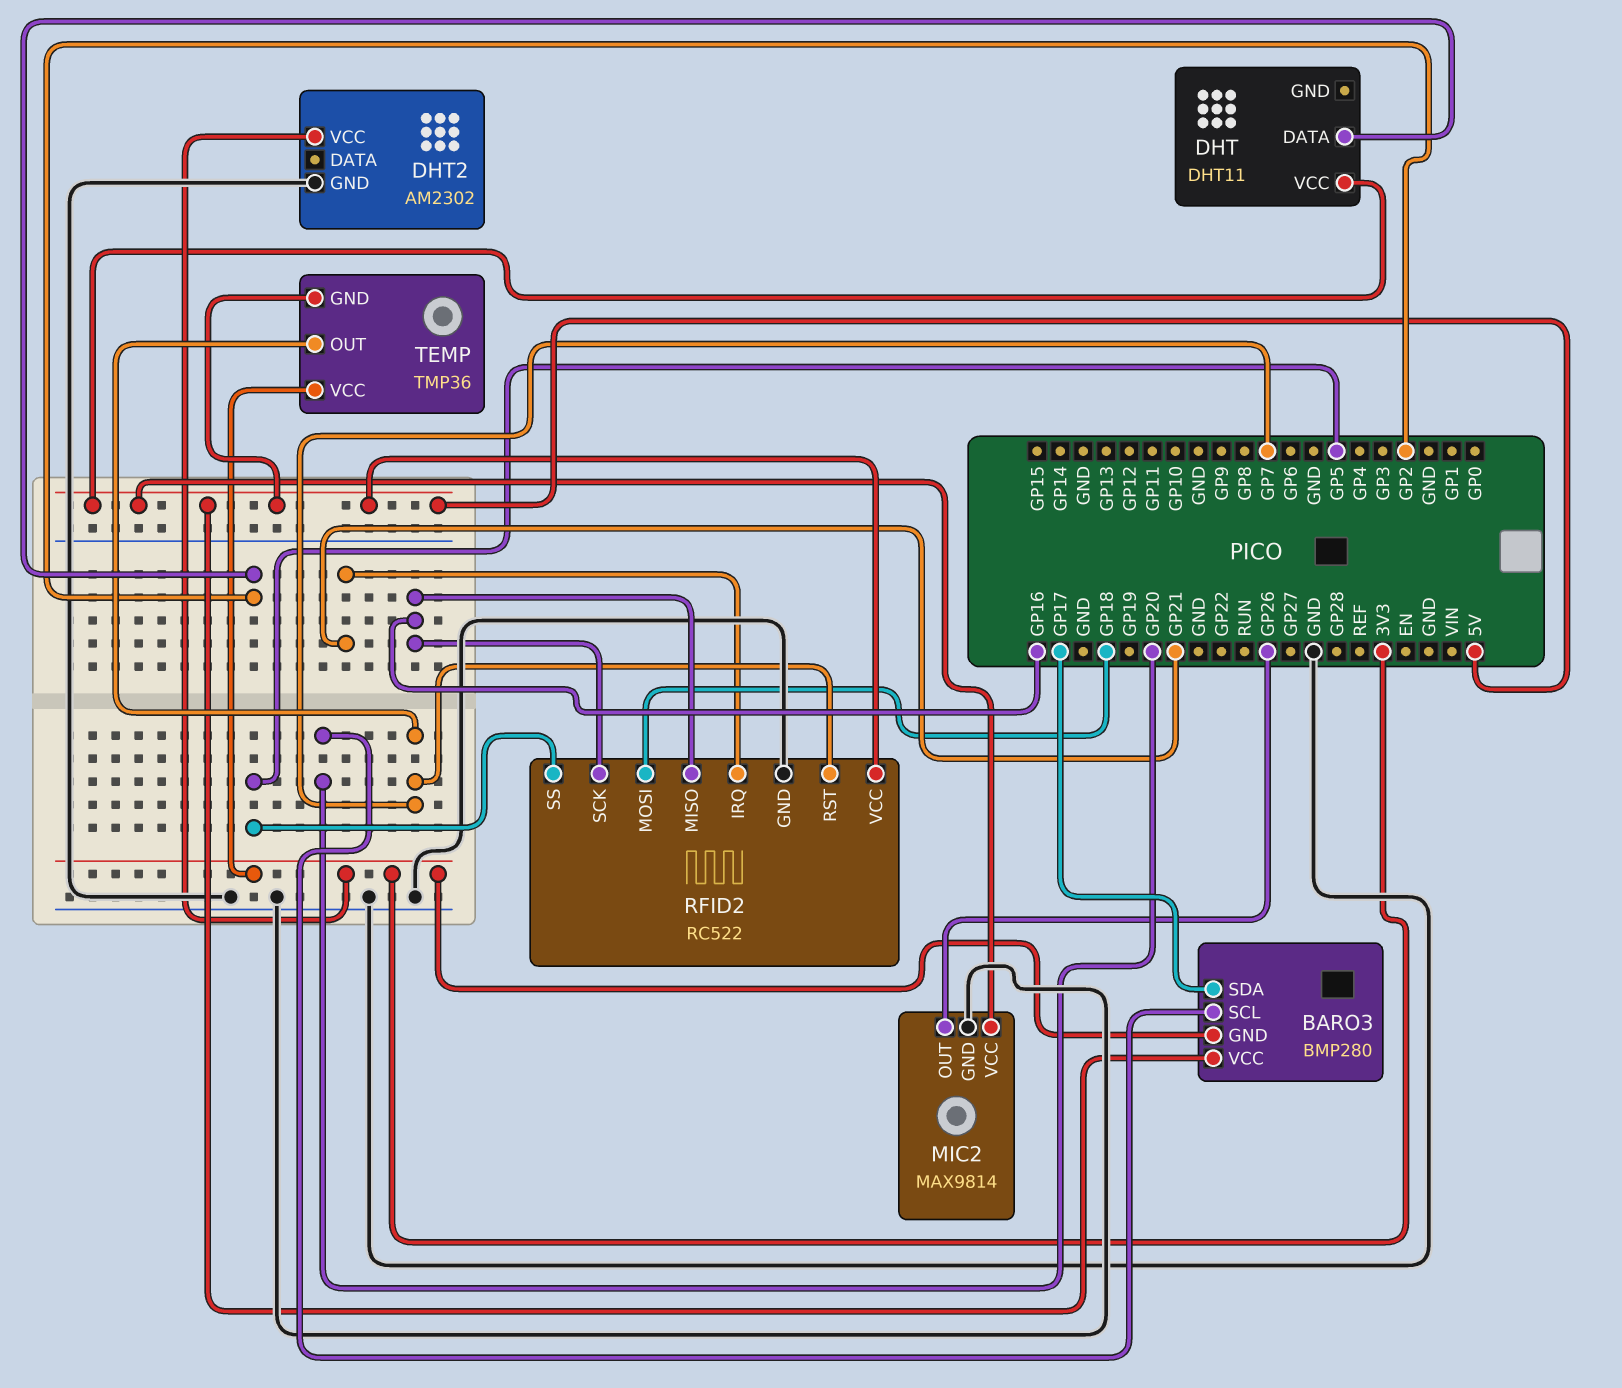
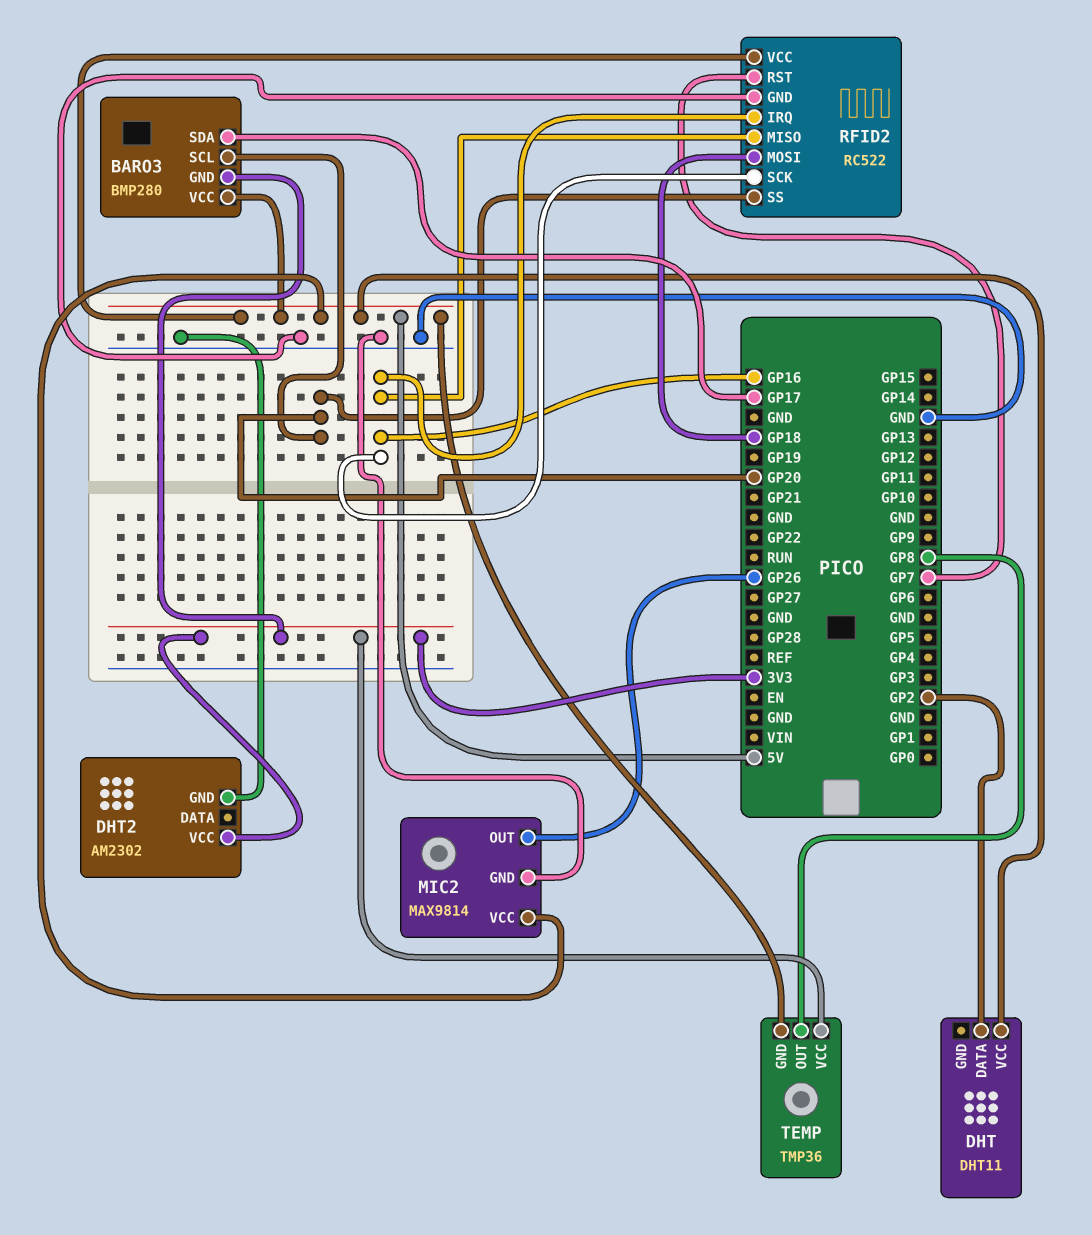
RFID2 pin IRQ: GP21 -> GP16
RFID2 pin SS: GP5 -> GP20
TEMP pin OUT: GP7 -> GP8

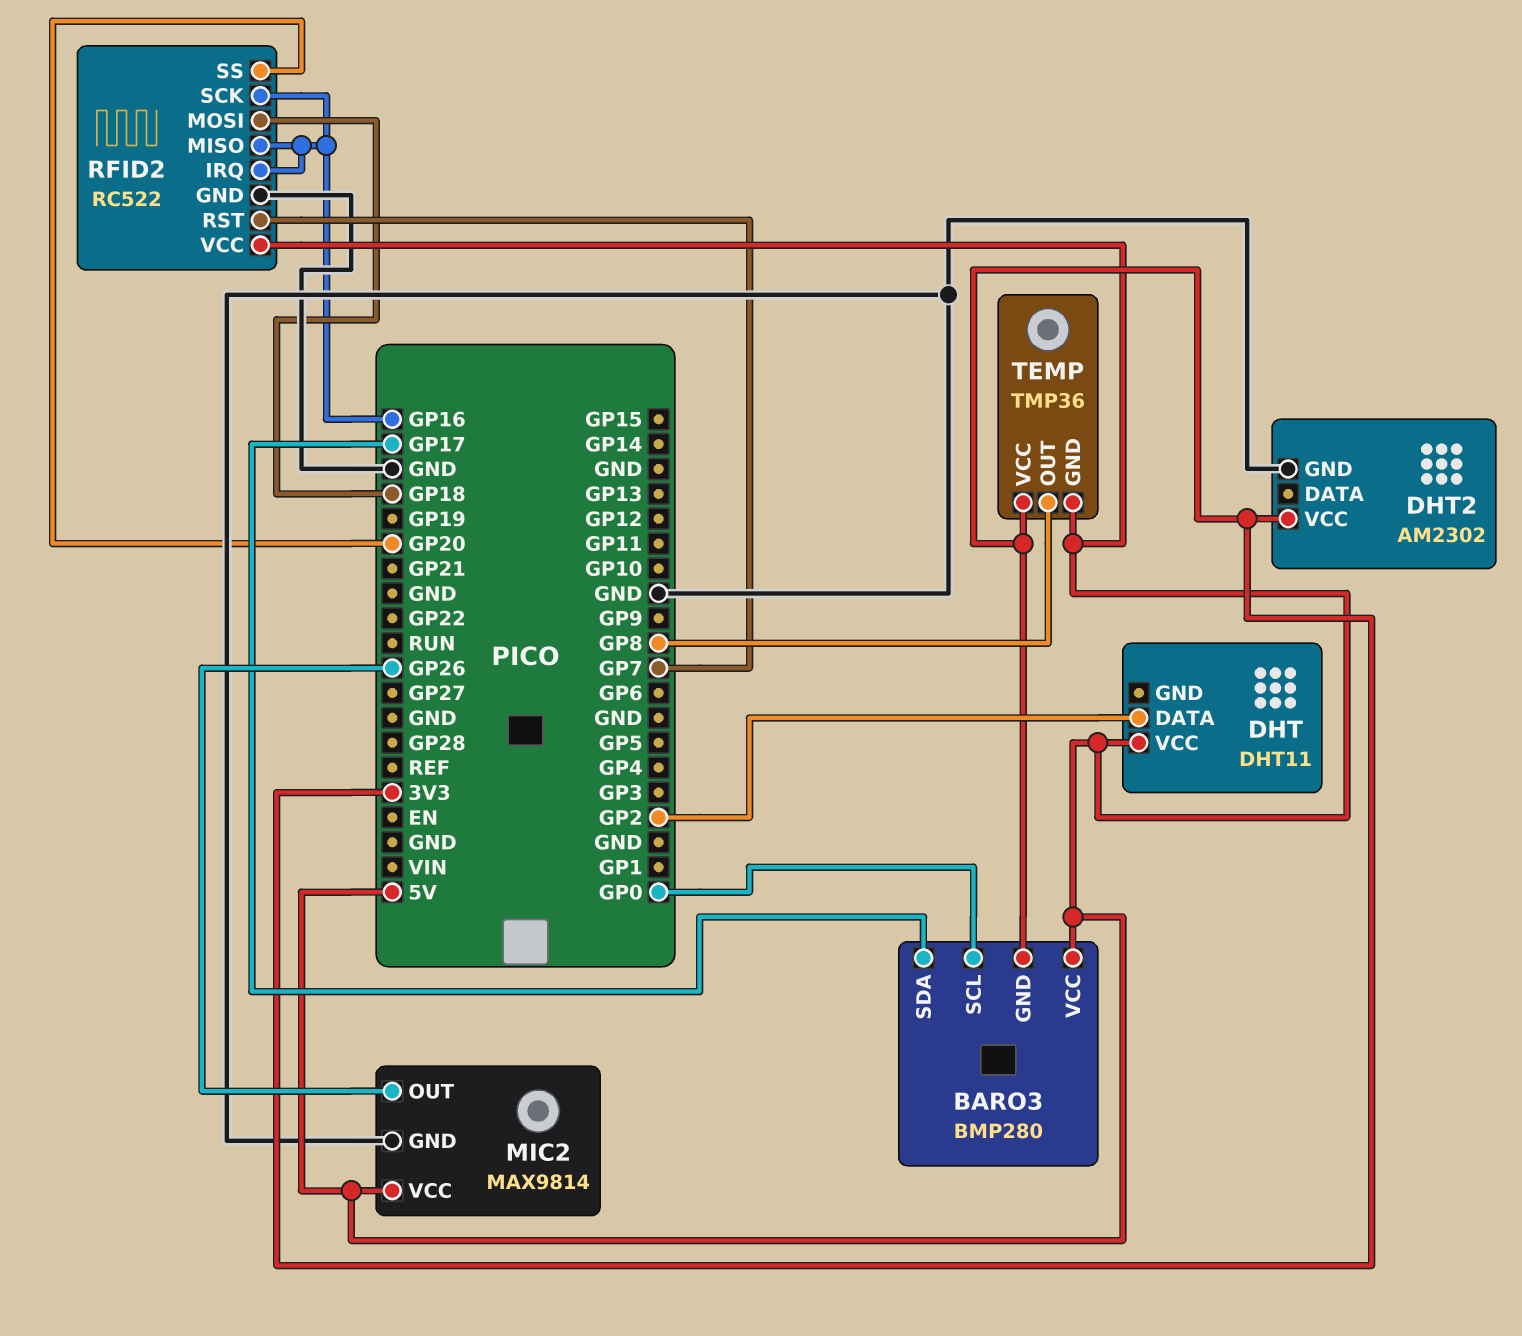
BARO3 pin SCL: GP20 -> GP0

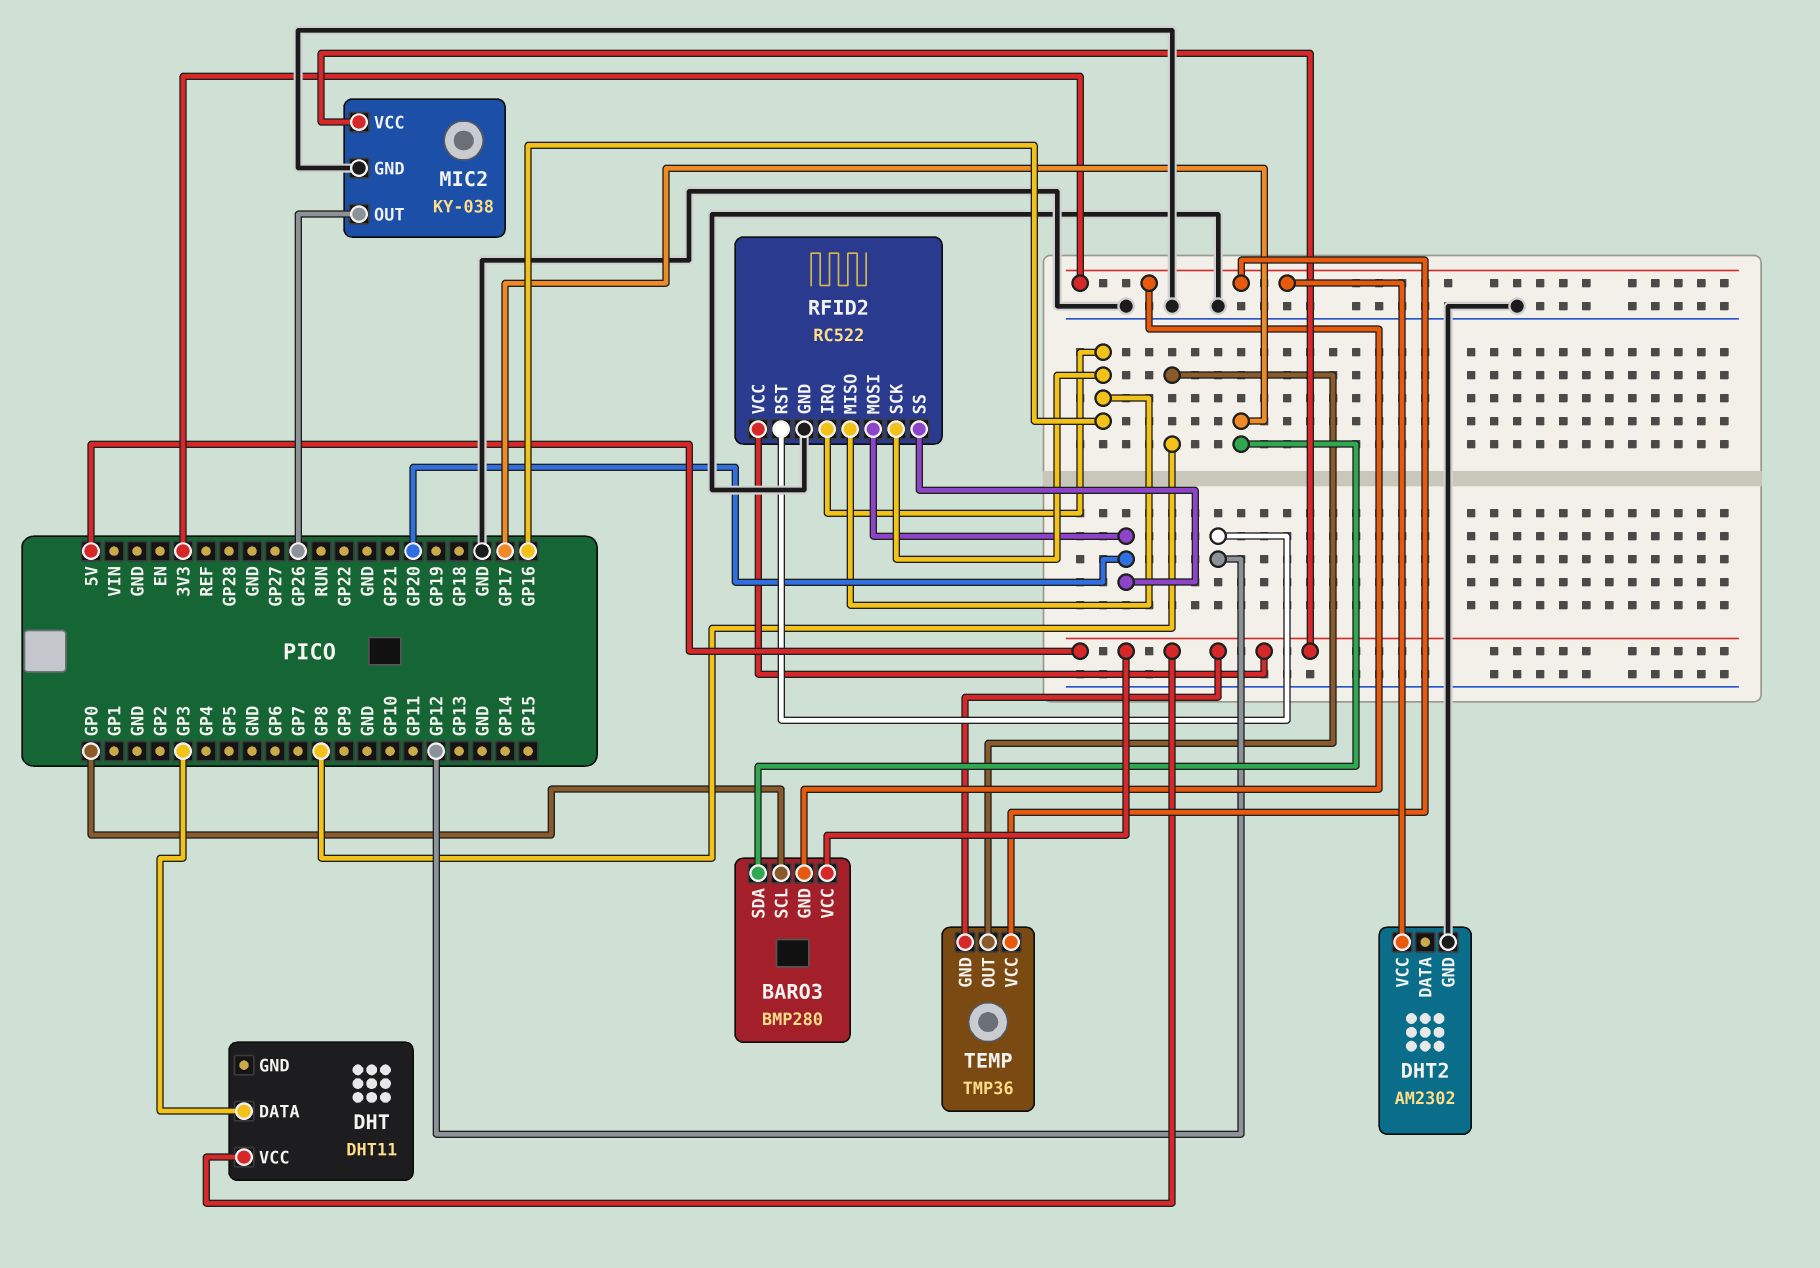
DHT pin DATA: GP2 -> GP3
MIC2: MAX9814 -> KY-038
RFID2 pin MOSI: GP18 -> GP20
RFID2 pin RST: GP7 -> GP12

